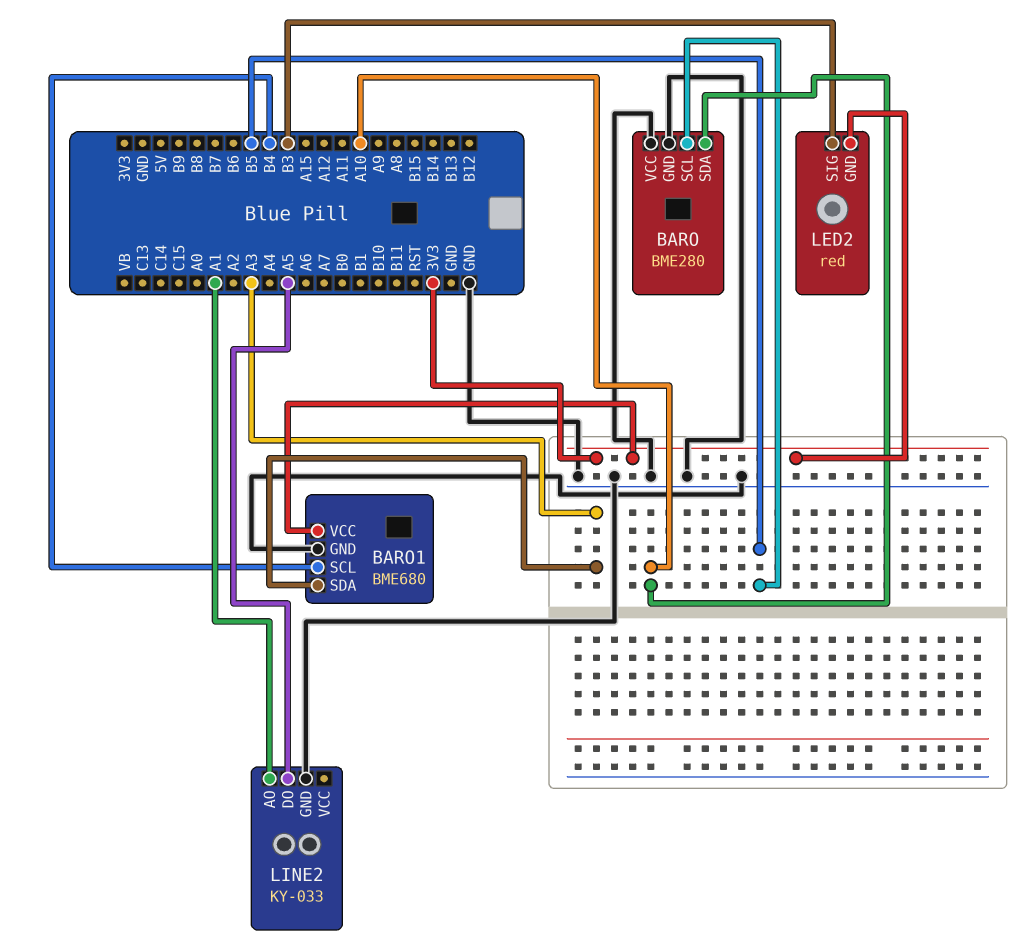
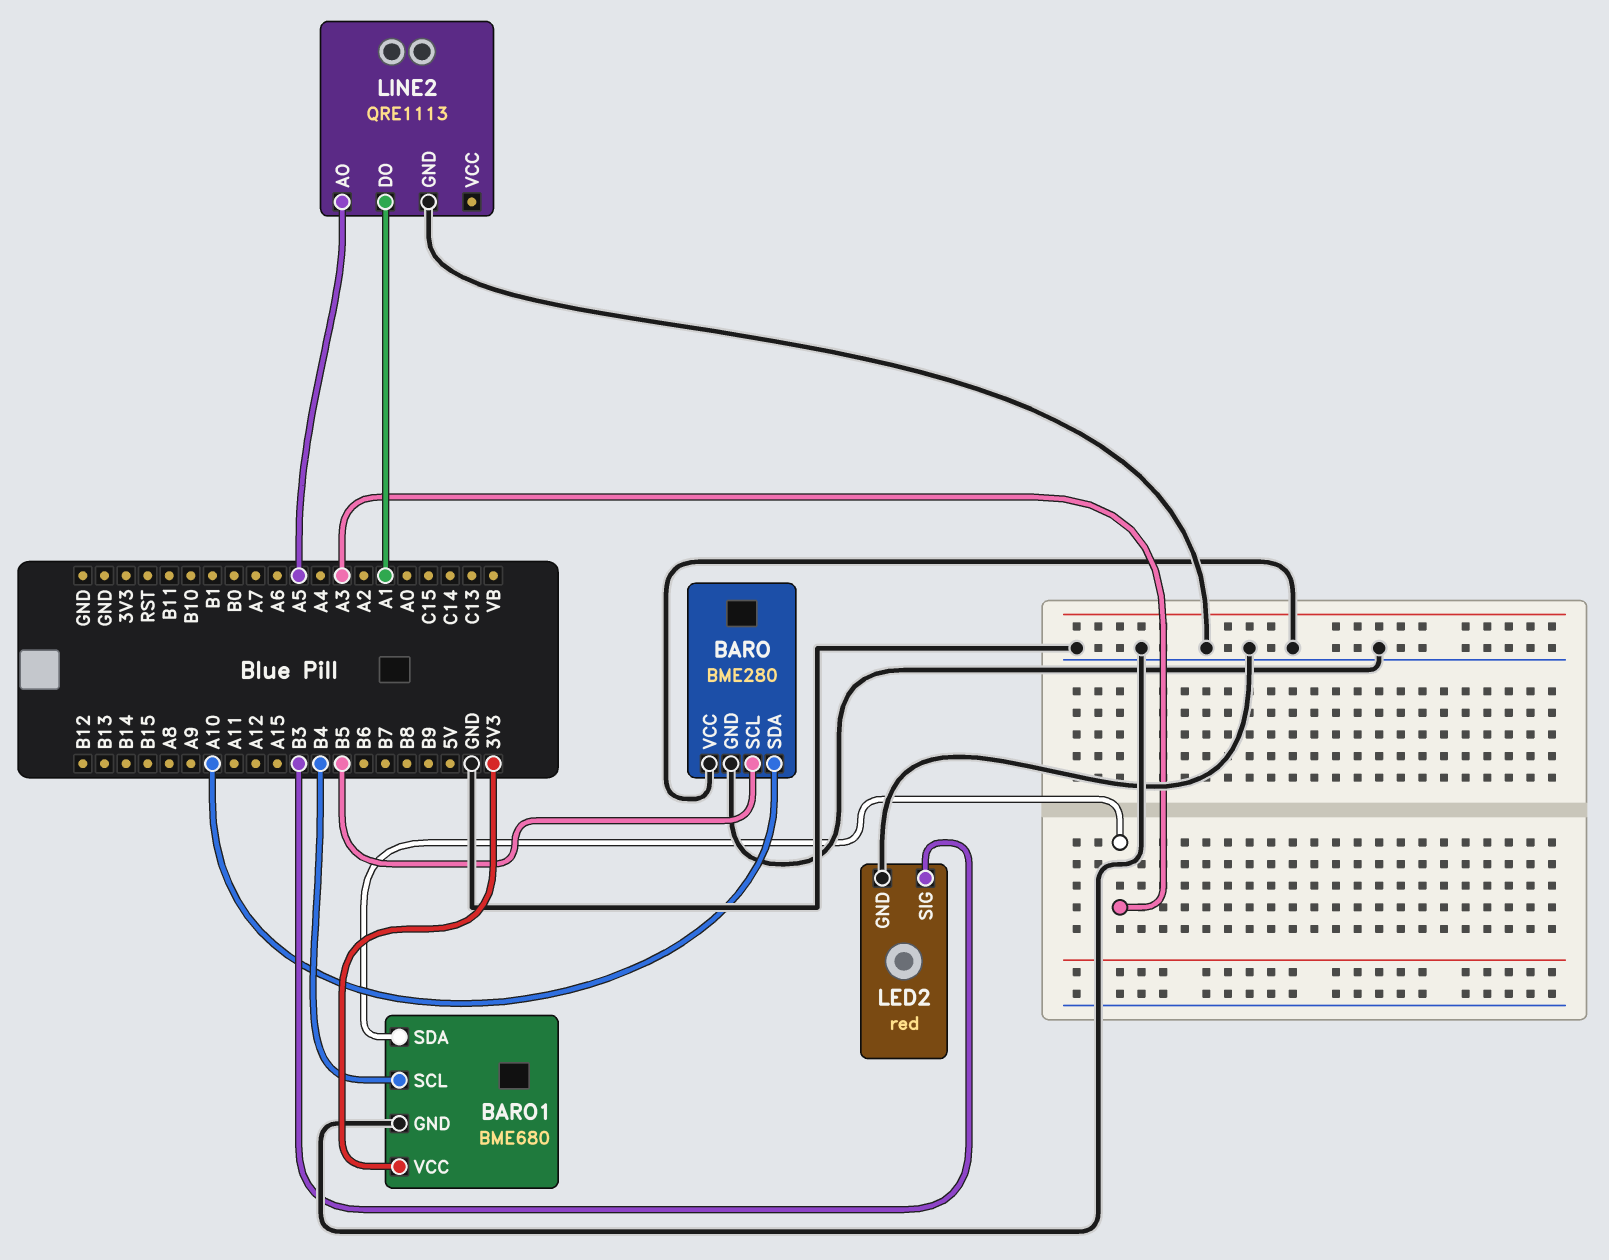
LED2 pin GND: 3V3 -> GND
LINE2: KY-033 -> QRE1113
LINE2 pin AO: A1 -> A5
LINE2 pin DO: A5 -> A1

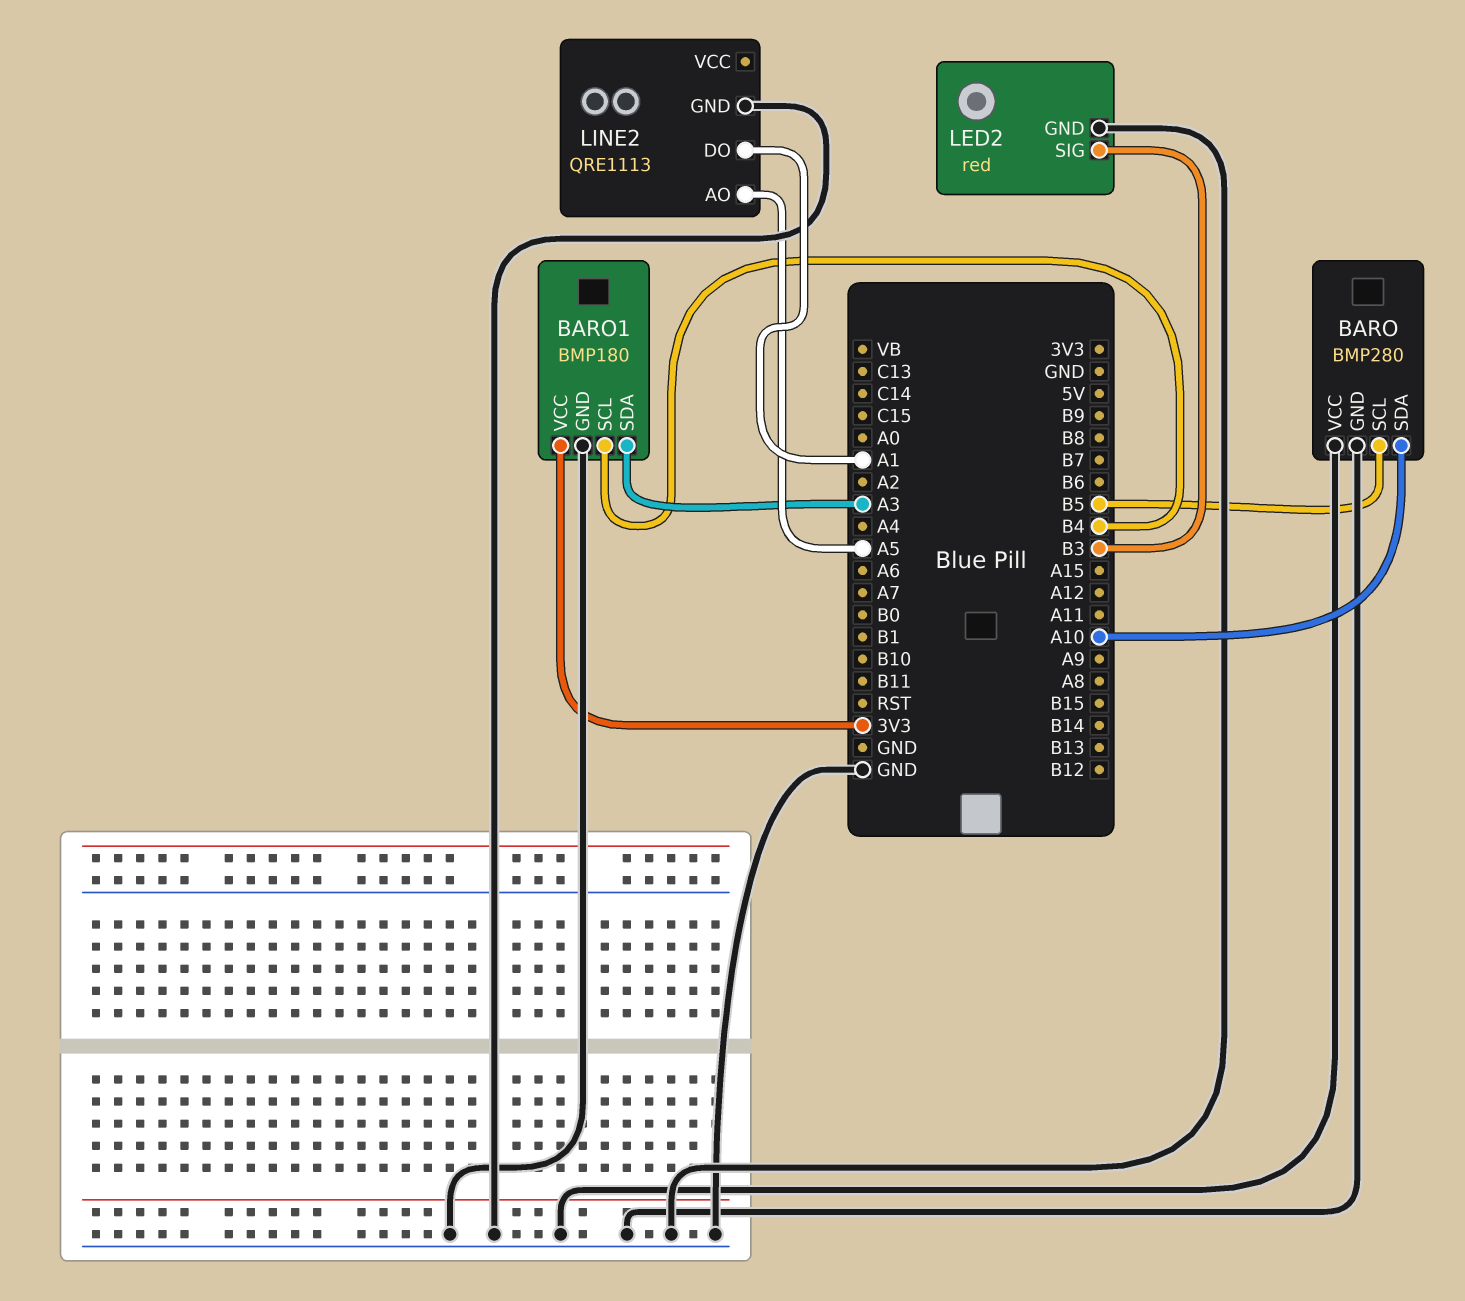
BARO: BME280 -> BMP280
BARO1: BME680 -> BMP180

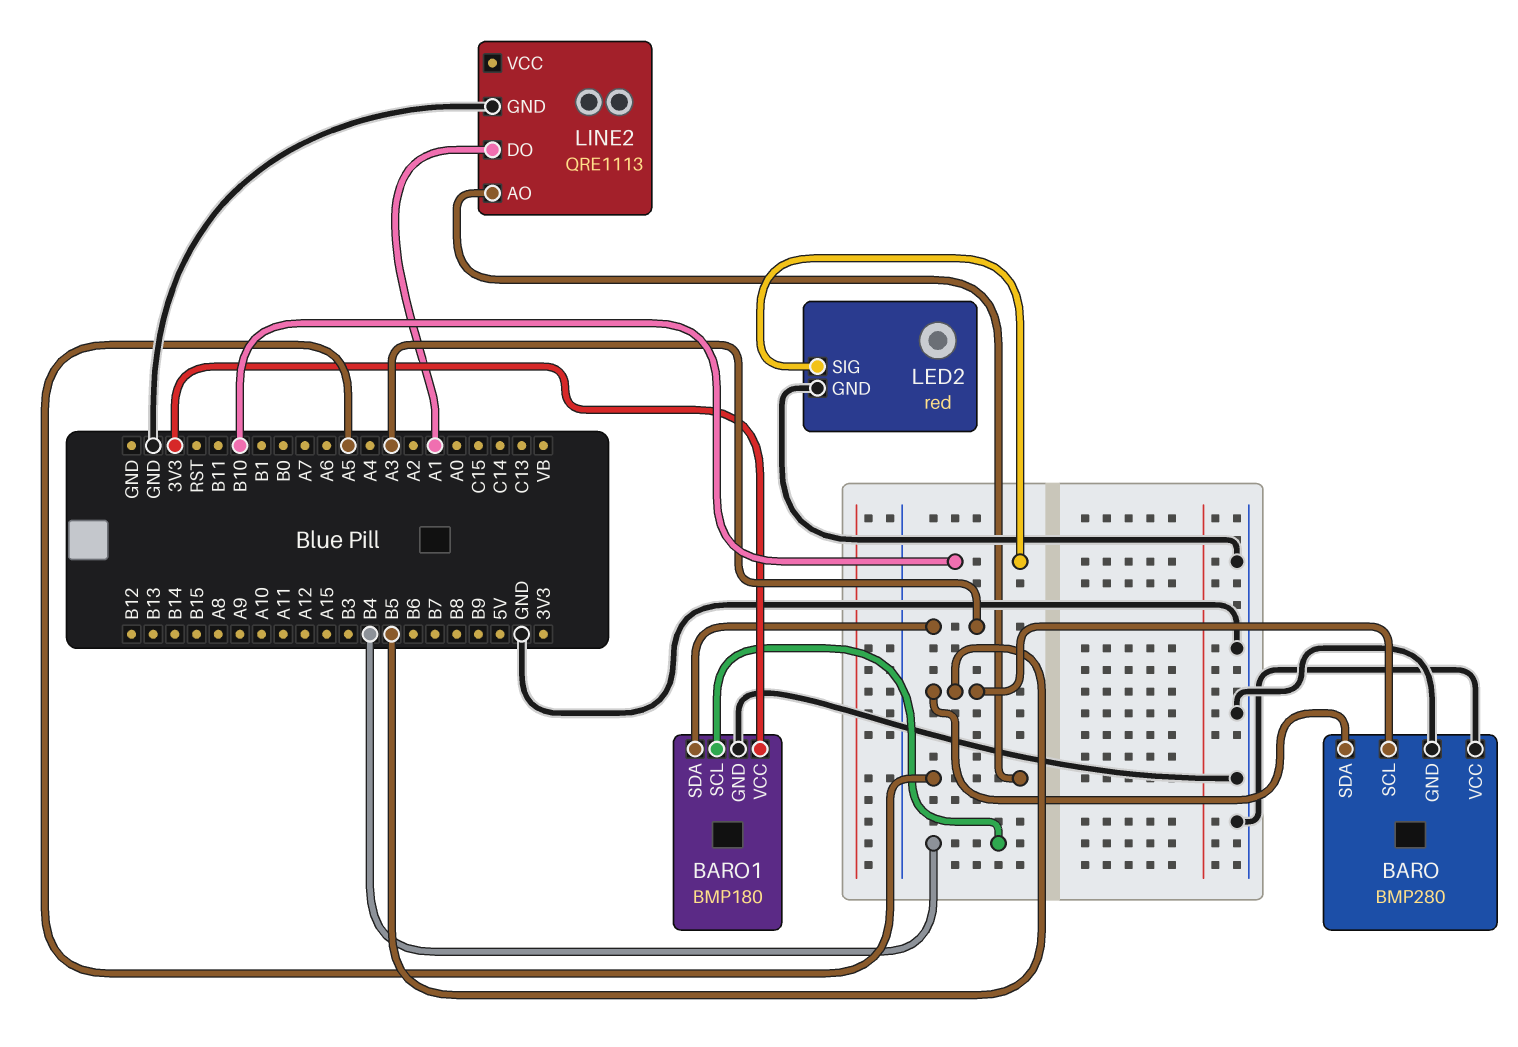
BARO pin SDA: A10 -> B5
LED2 pin SIG: B3 -> B10

